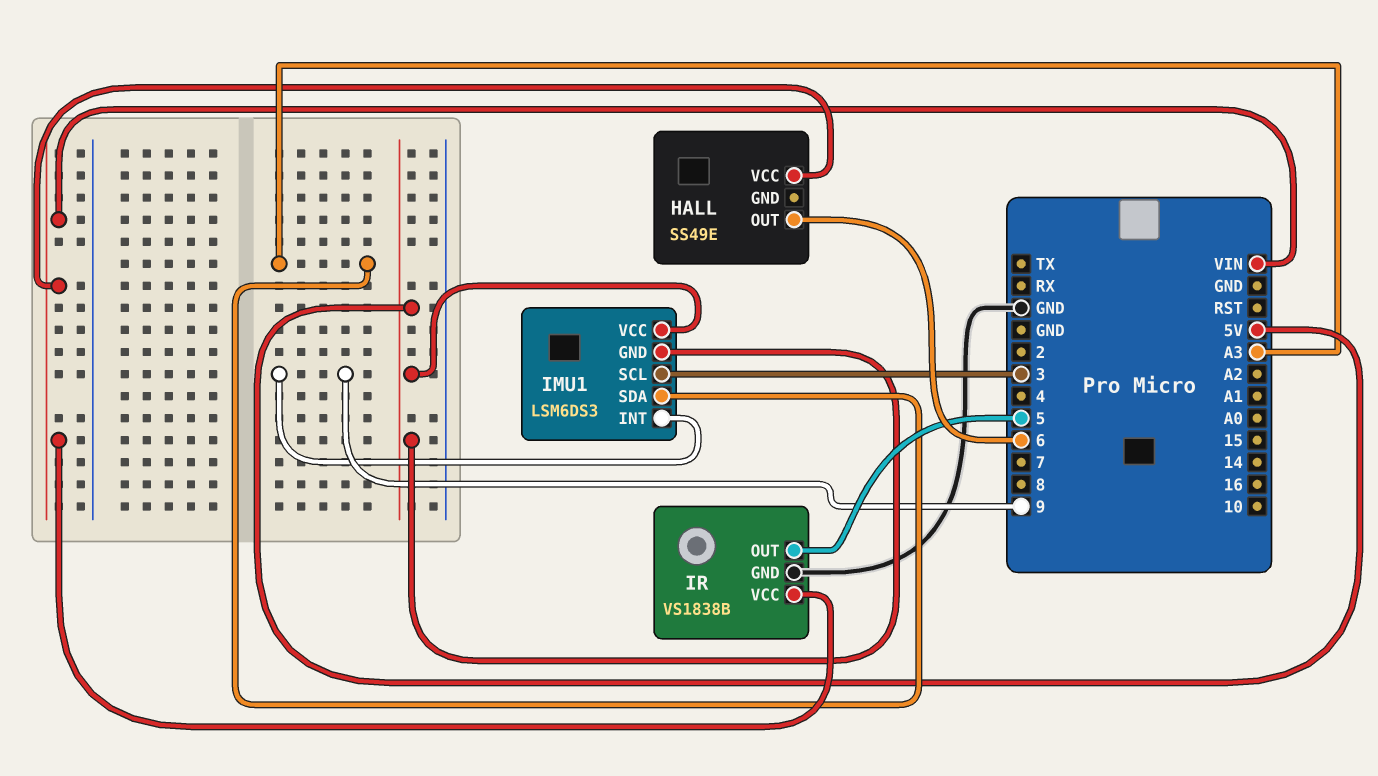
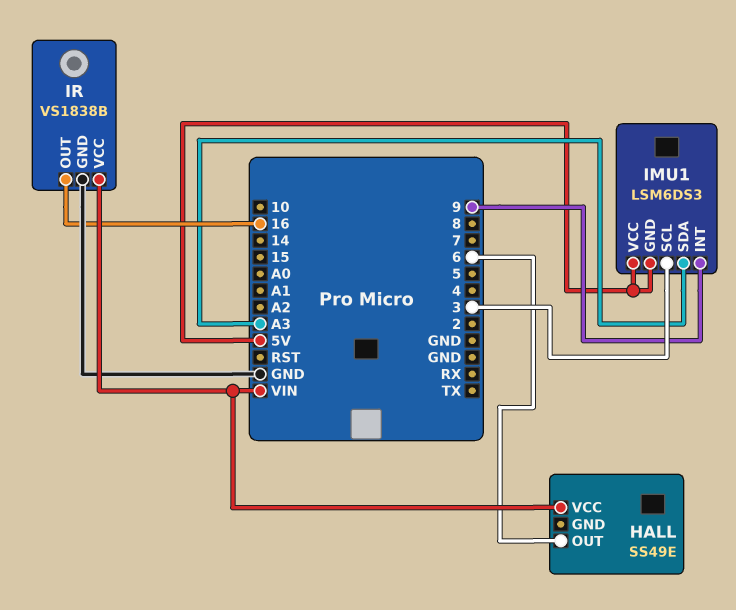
IR pin OUT: 5 -> 16

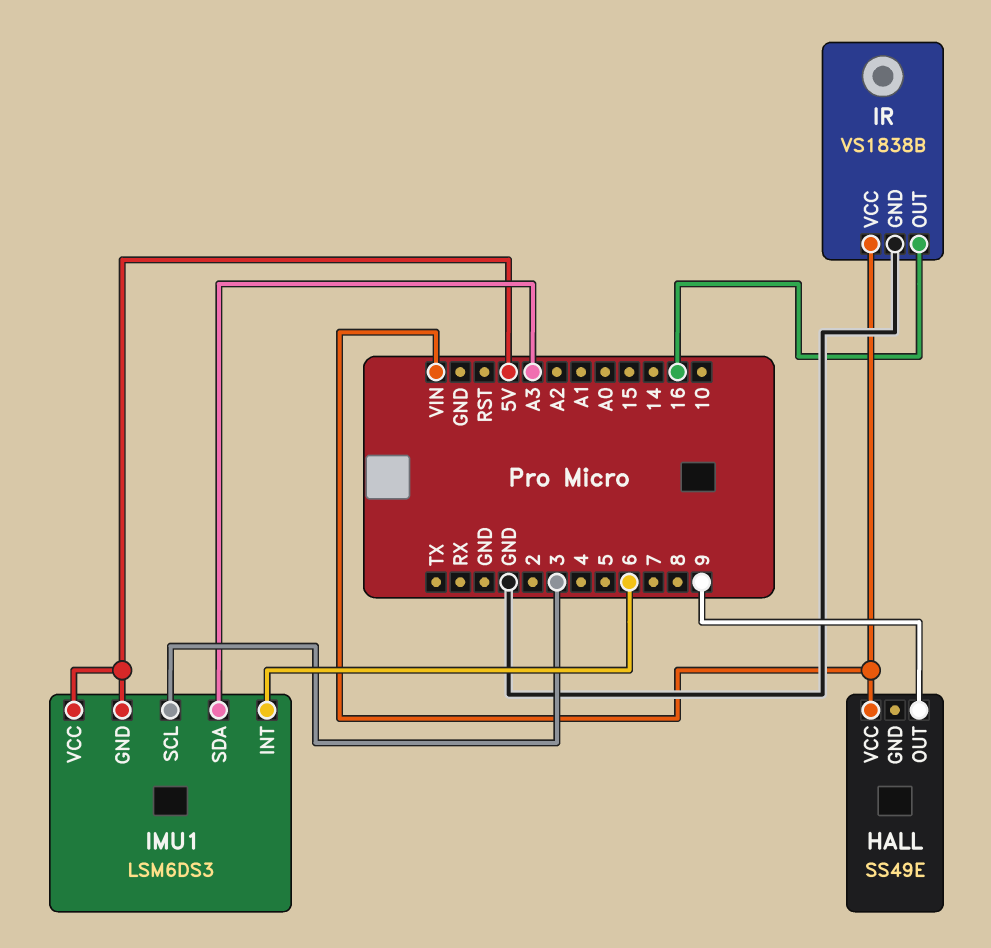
HALL pin OUT: 6 -> 9
IMU1 pin INT: 9 -> 6

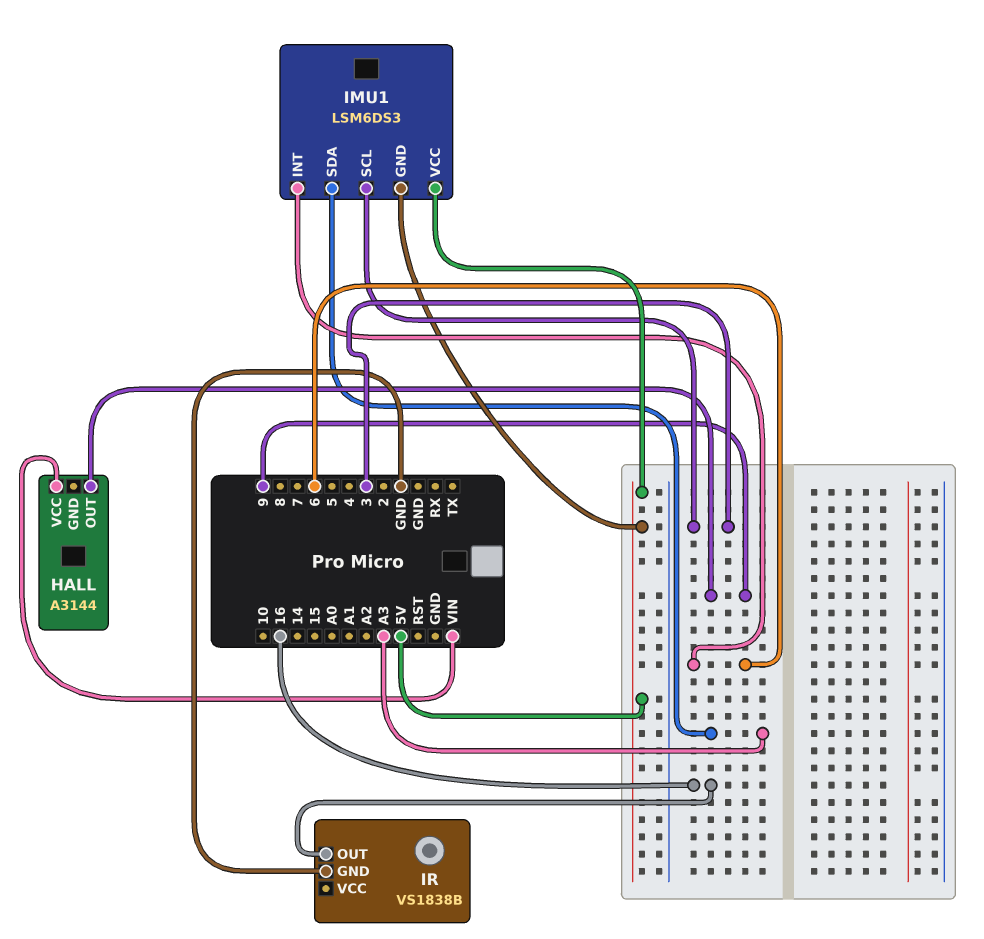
HALL: SS49E -> A3144
IR pin VCC: VIN -> none

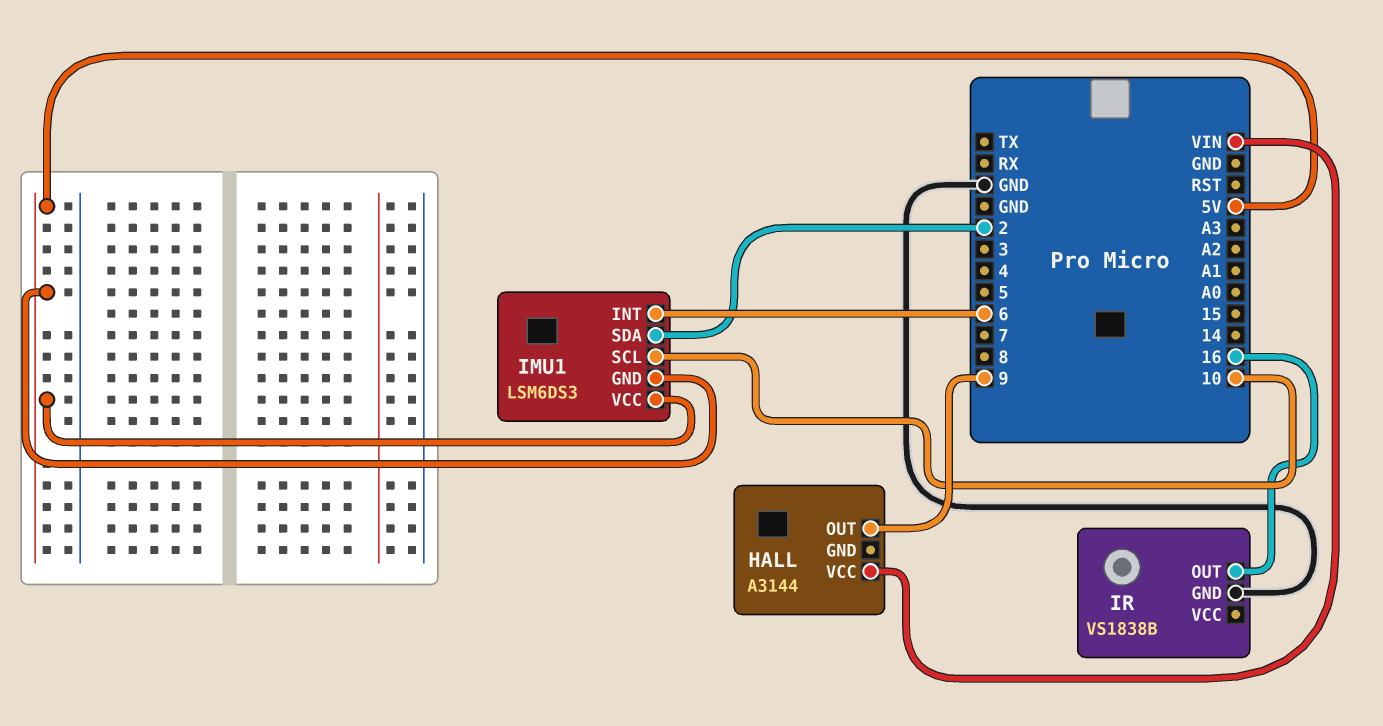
IMU1 pin SCL: 3 -> 10
IMU1 pin SDA: A3 -> 2

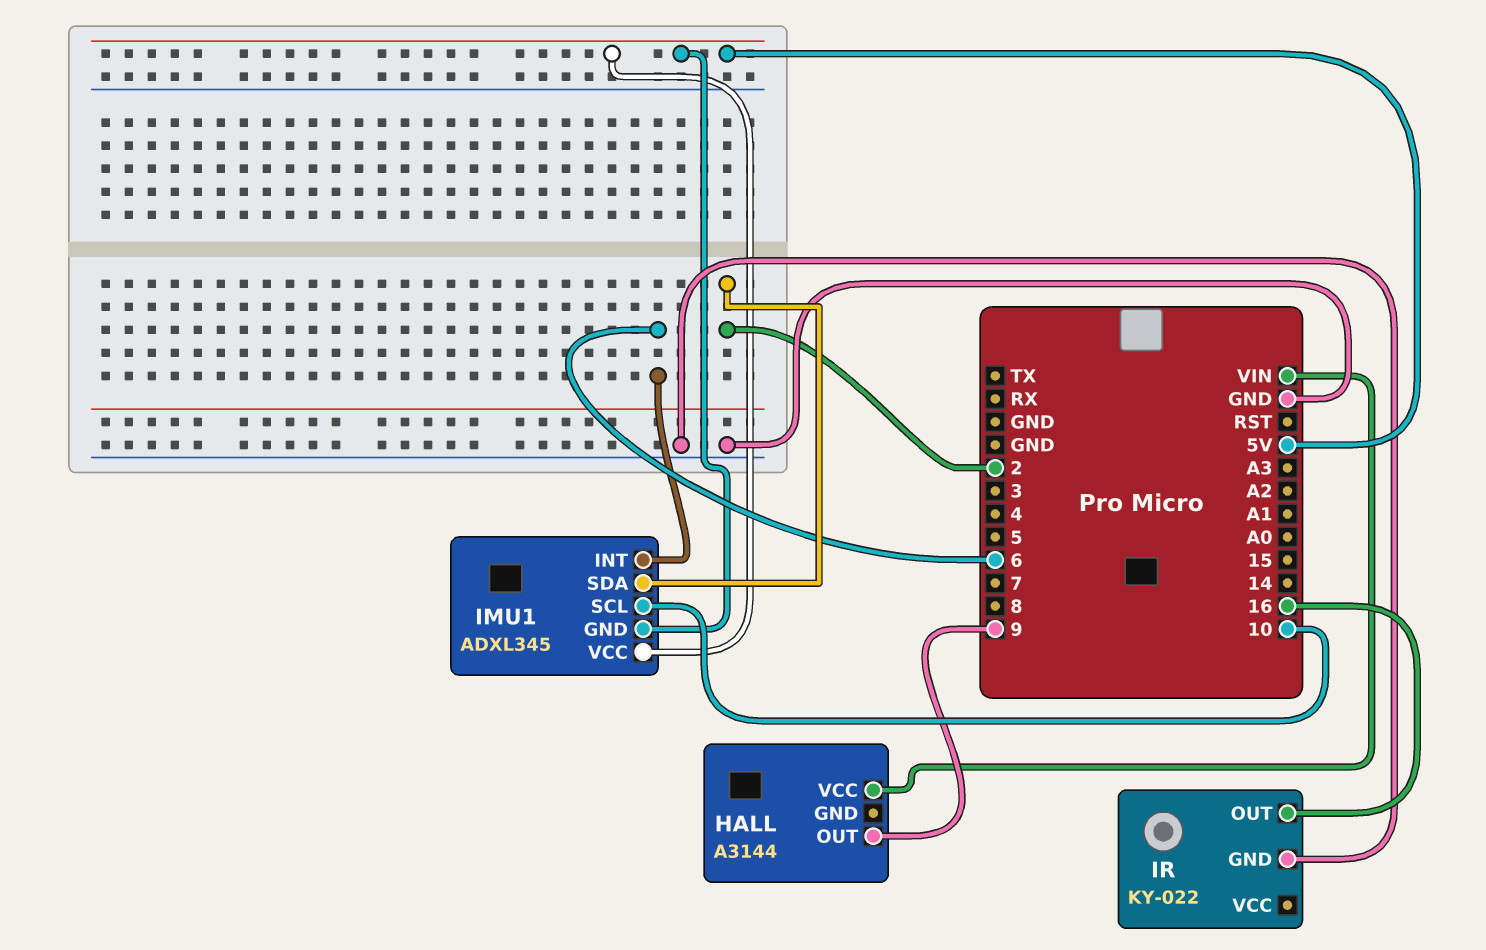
IMU1: LSM6DS3 -> ADXL345
IR: VS1838B -> KY-022

